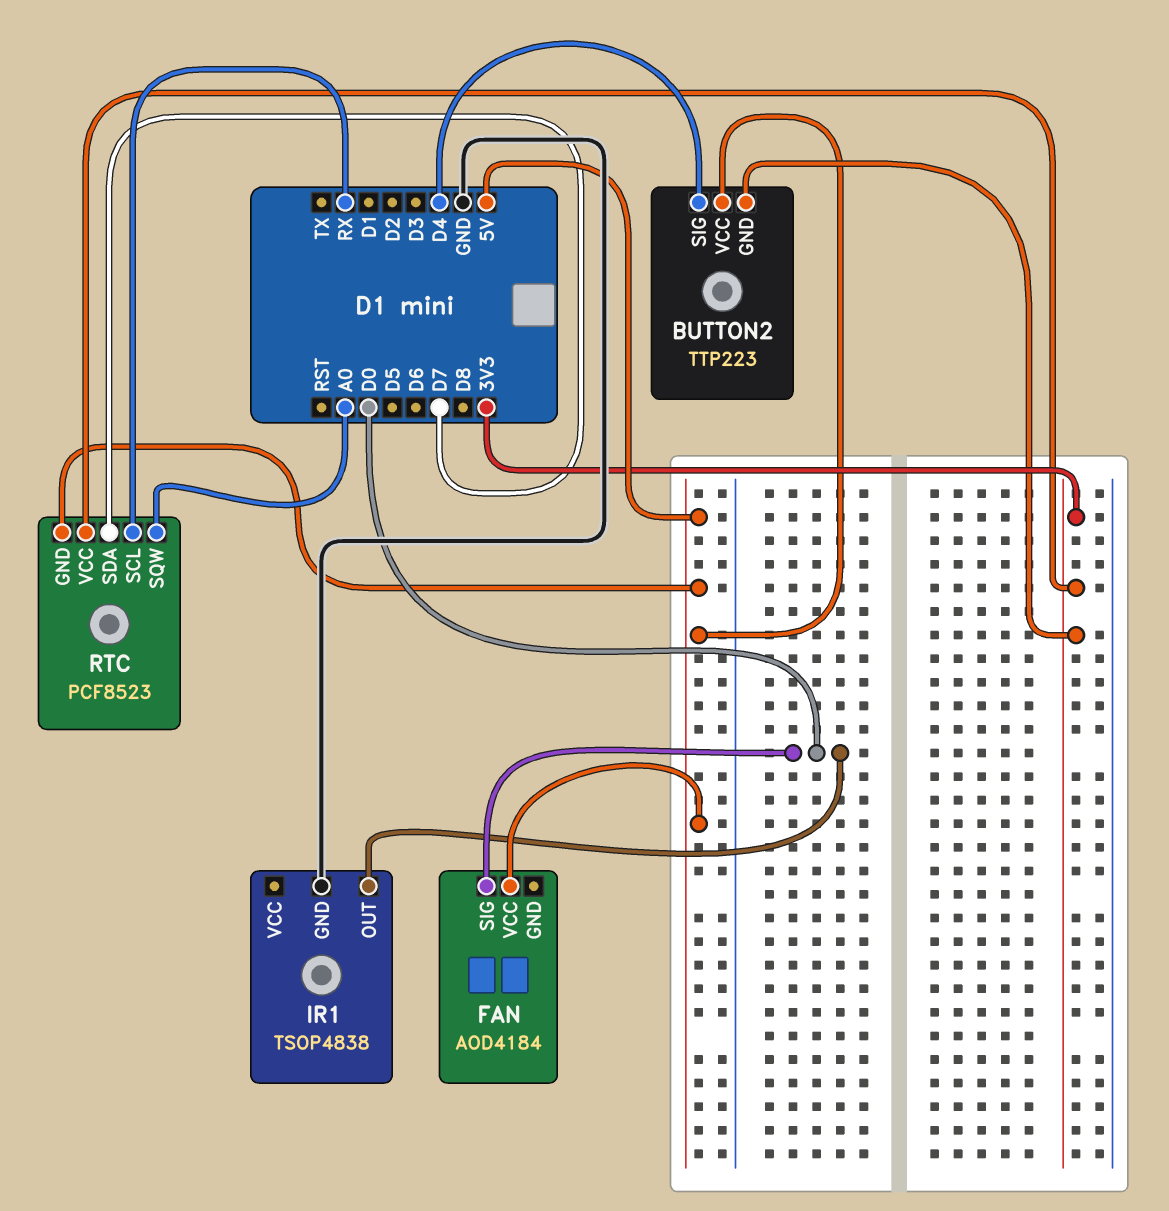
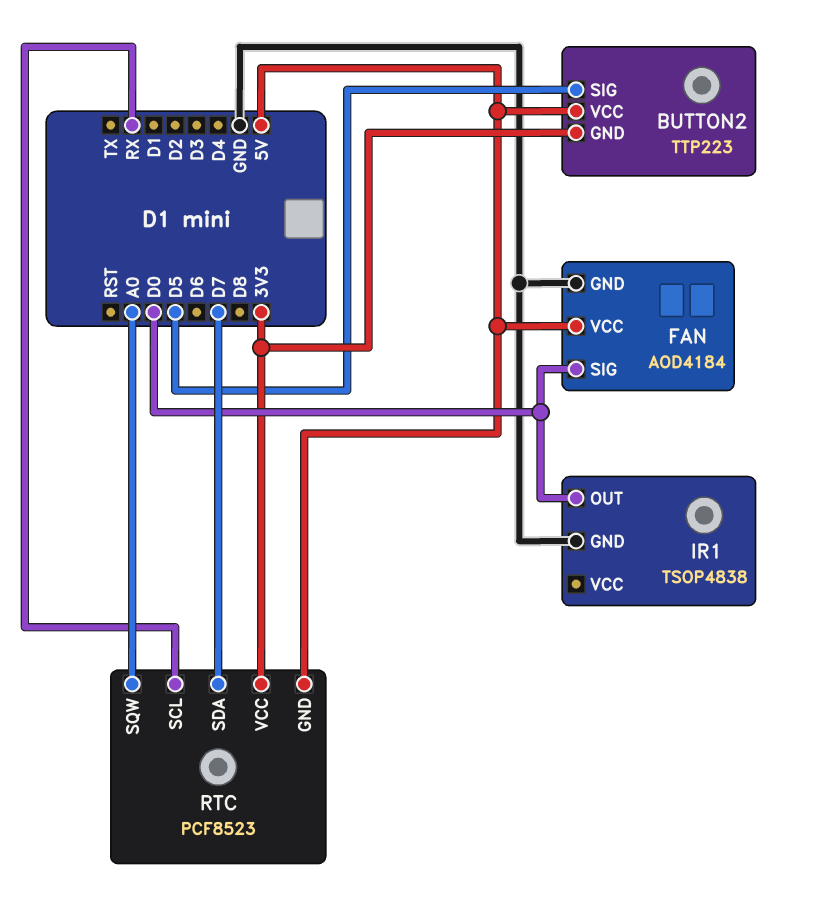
BUTTON2 pin SIG: D4 -> D5
FAN pin GND: none -> GND

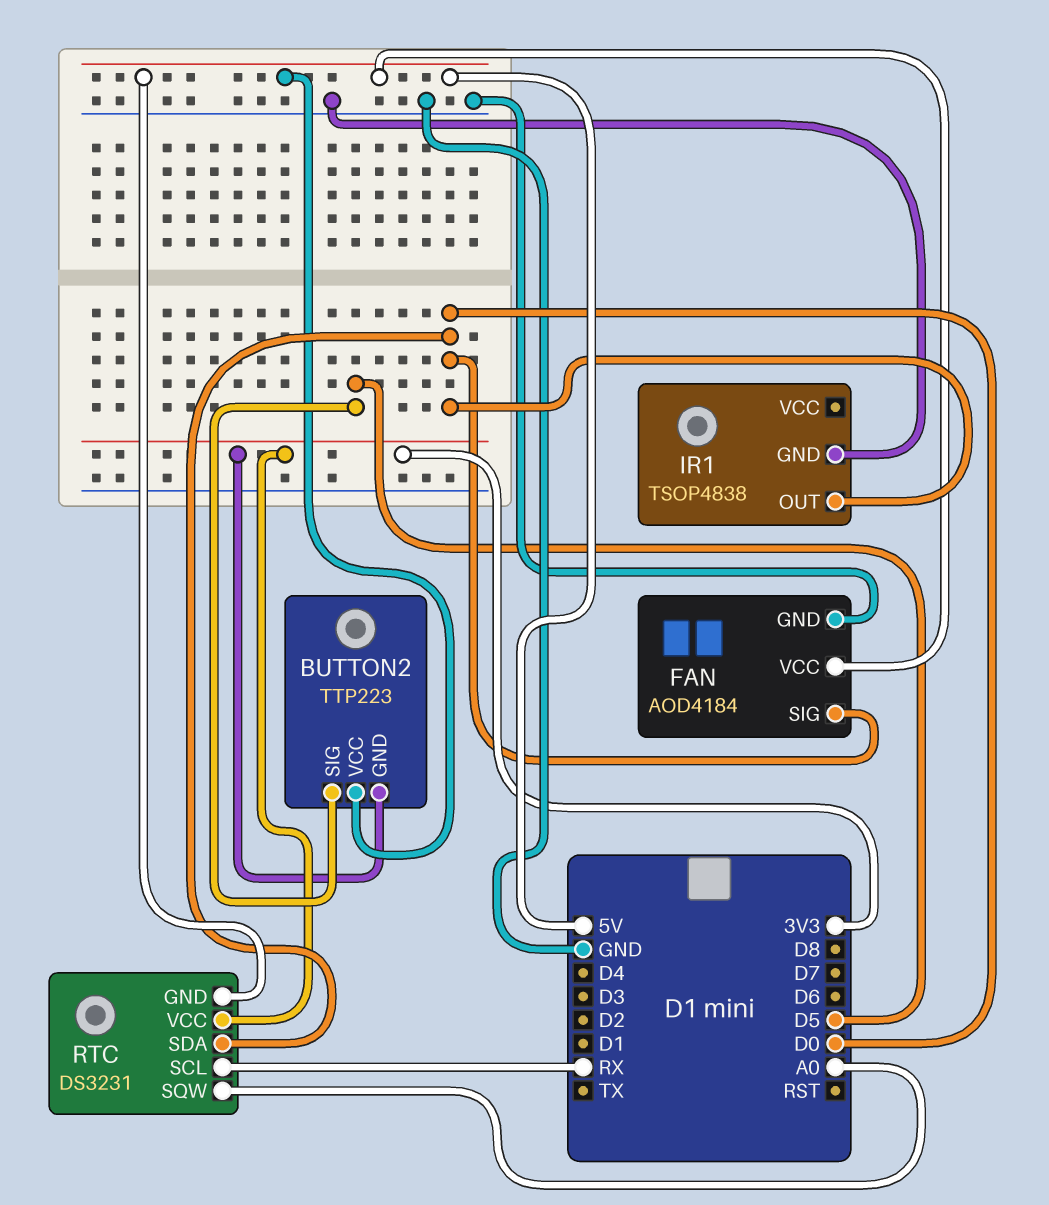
RTC: PCF8523 -> DS3231
RTC pin SDA: D7 -> D0

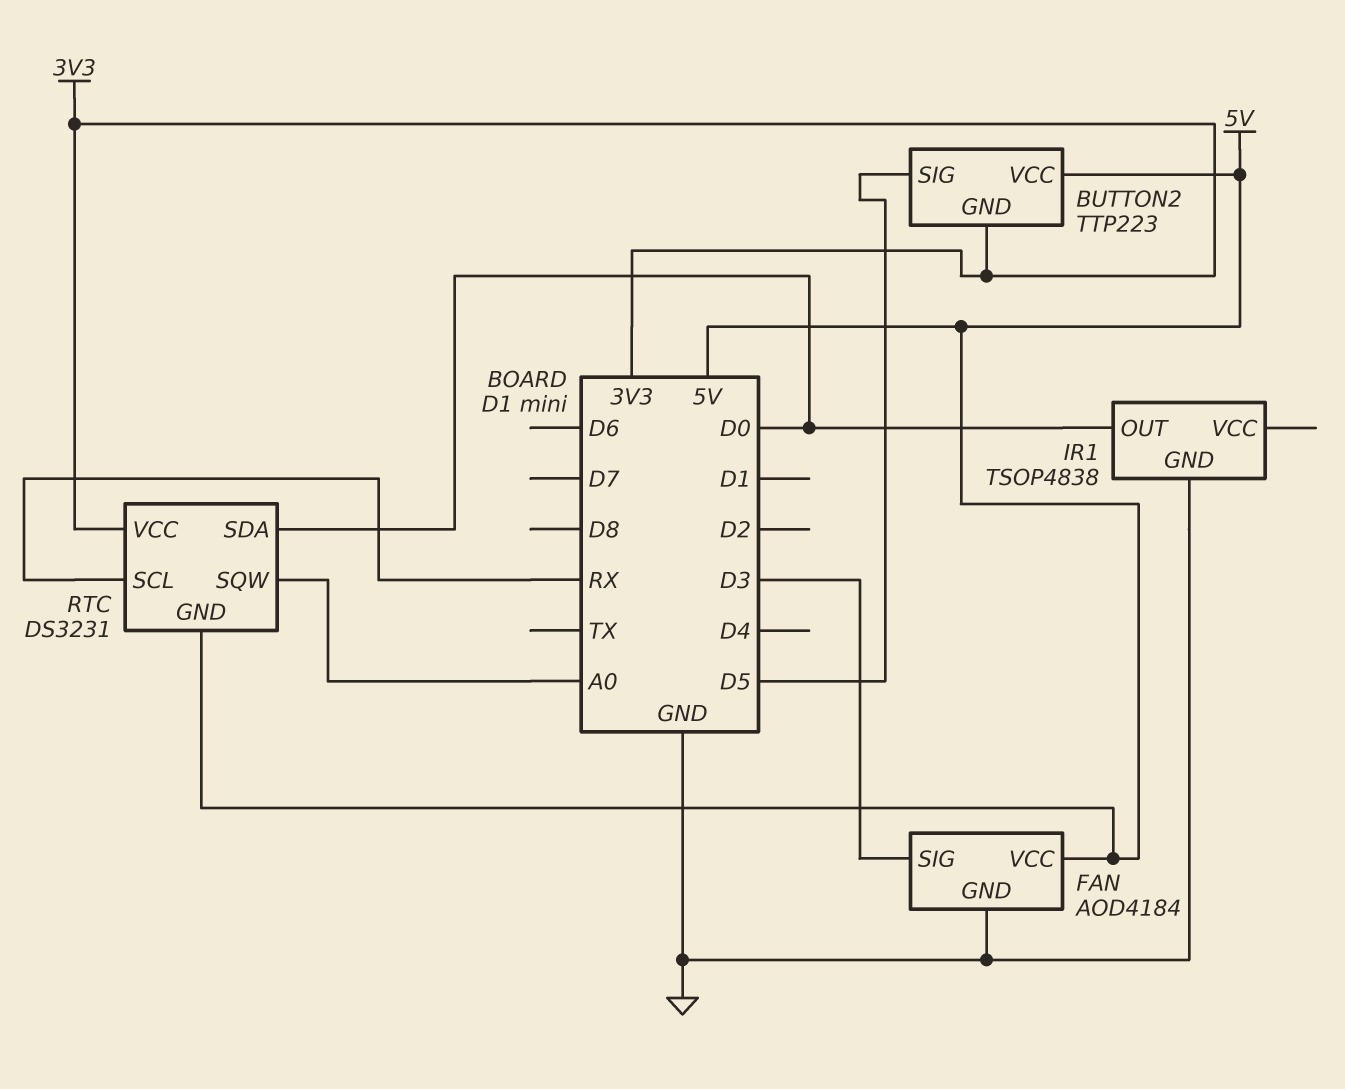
FAN pin SIG: D0 -> D3

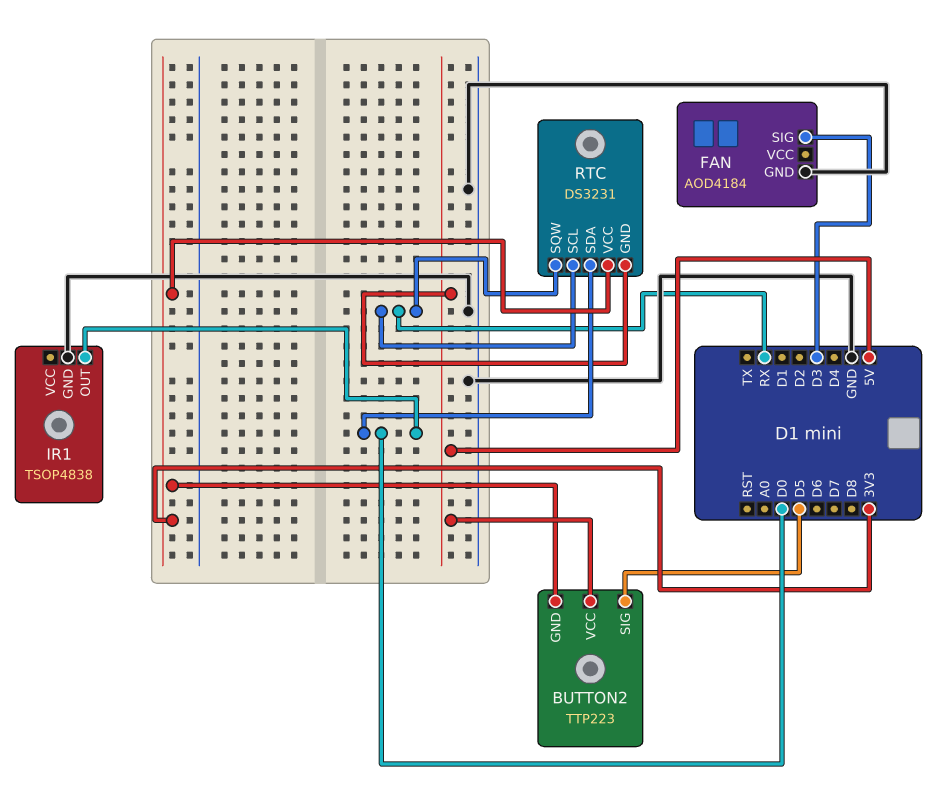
FAN pin VCC: 5V -> none
RTC pin SQW: A0 -> RX

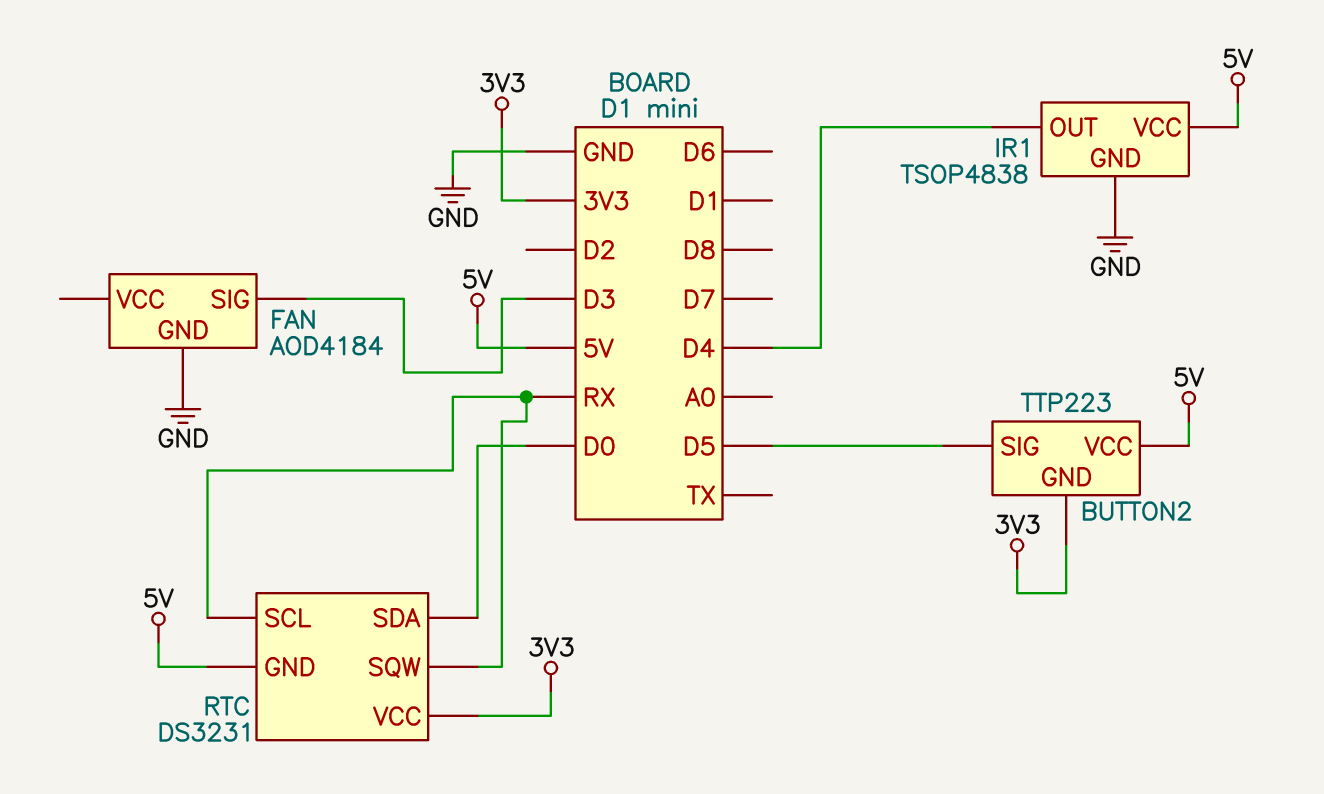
IR1 pin OUT: D0 -> D4
IR1 pin VCC: none -> 5V

